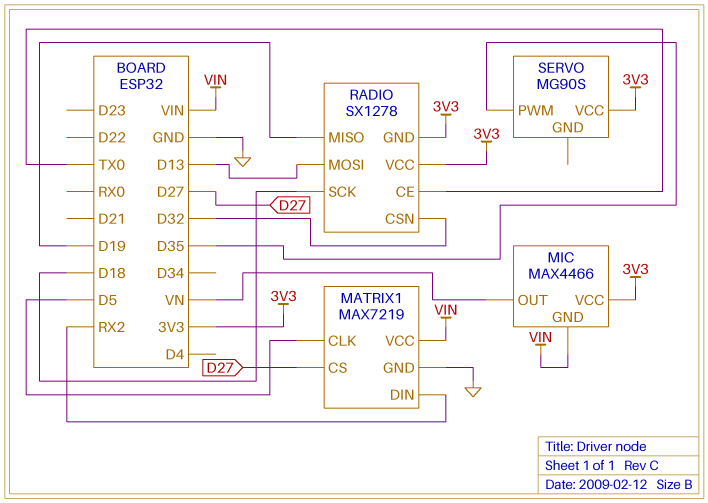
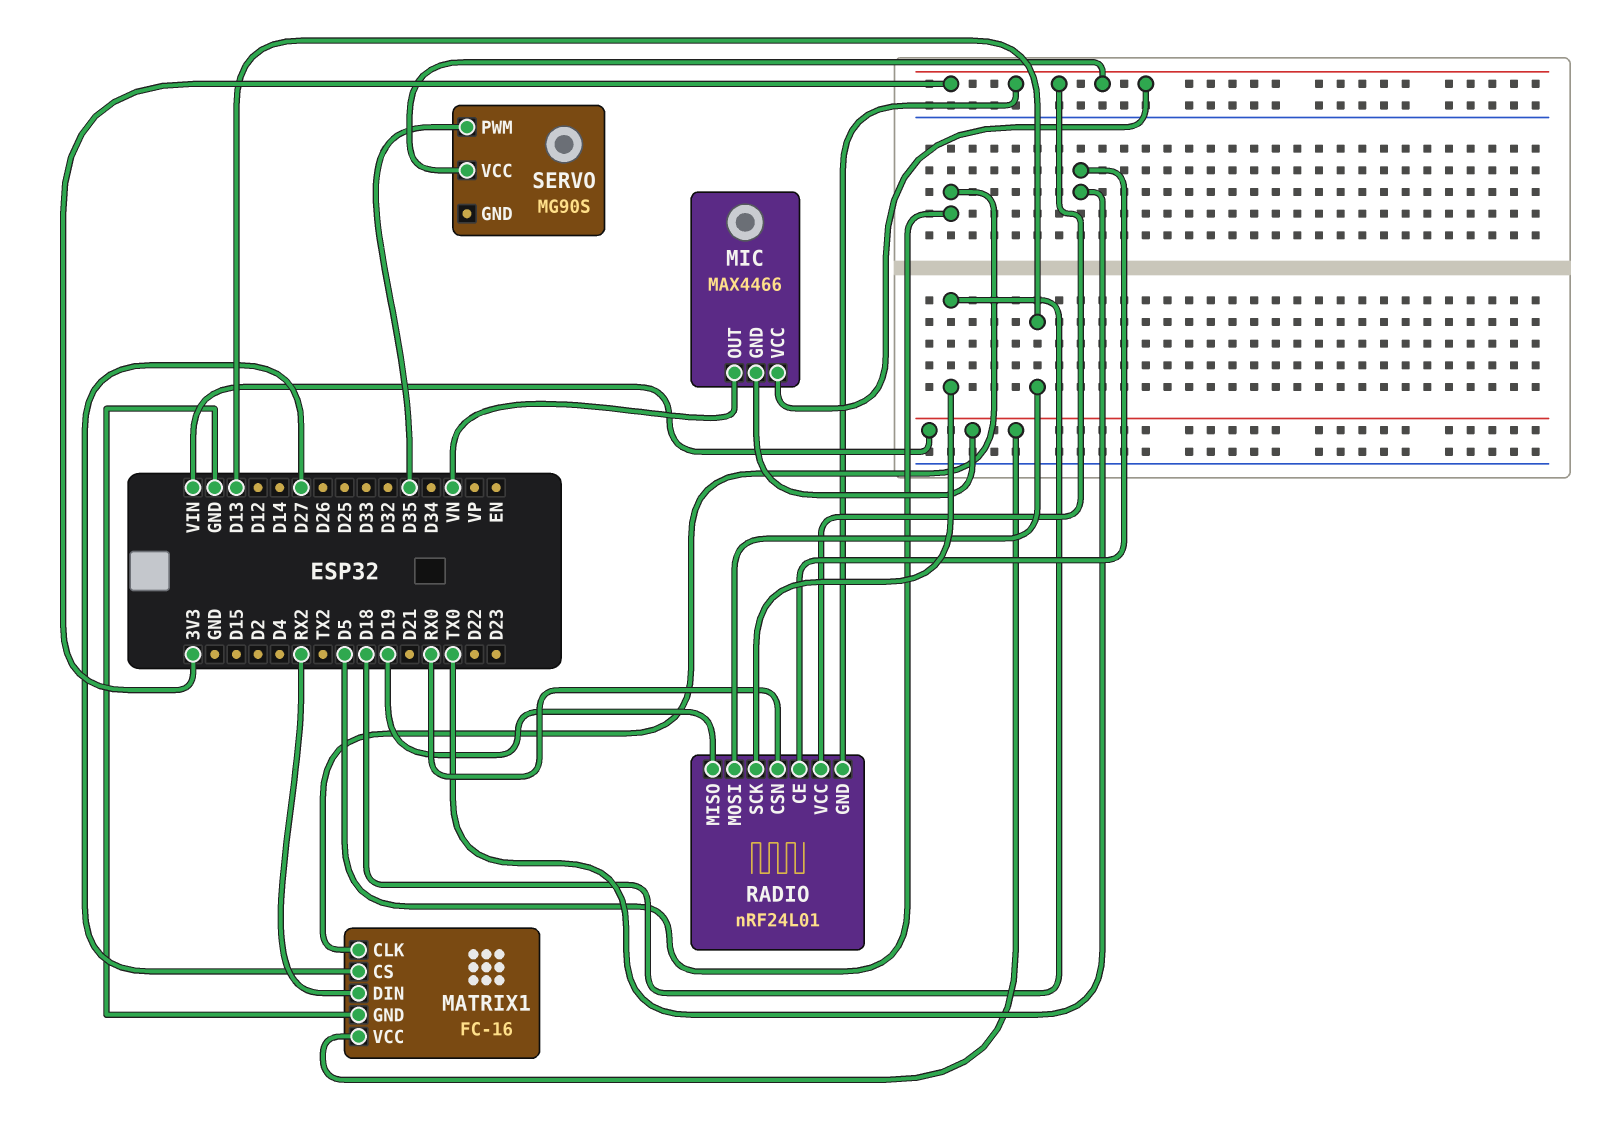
MATRIX1: MAX7219 -> FC-16
RADIO: SX1278 -> nRF24L01
RADIO pin CSN: D32 -> RX0

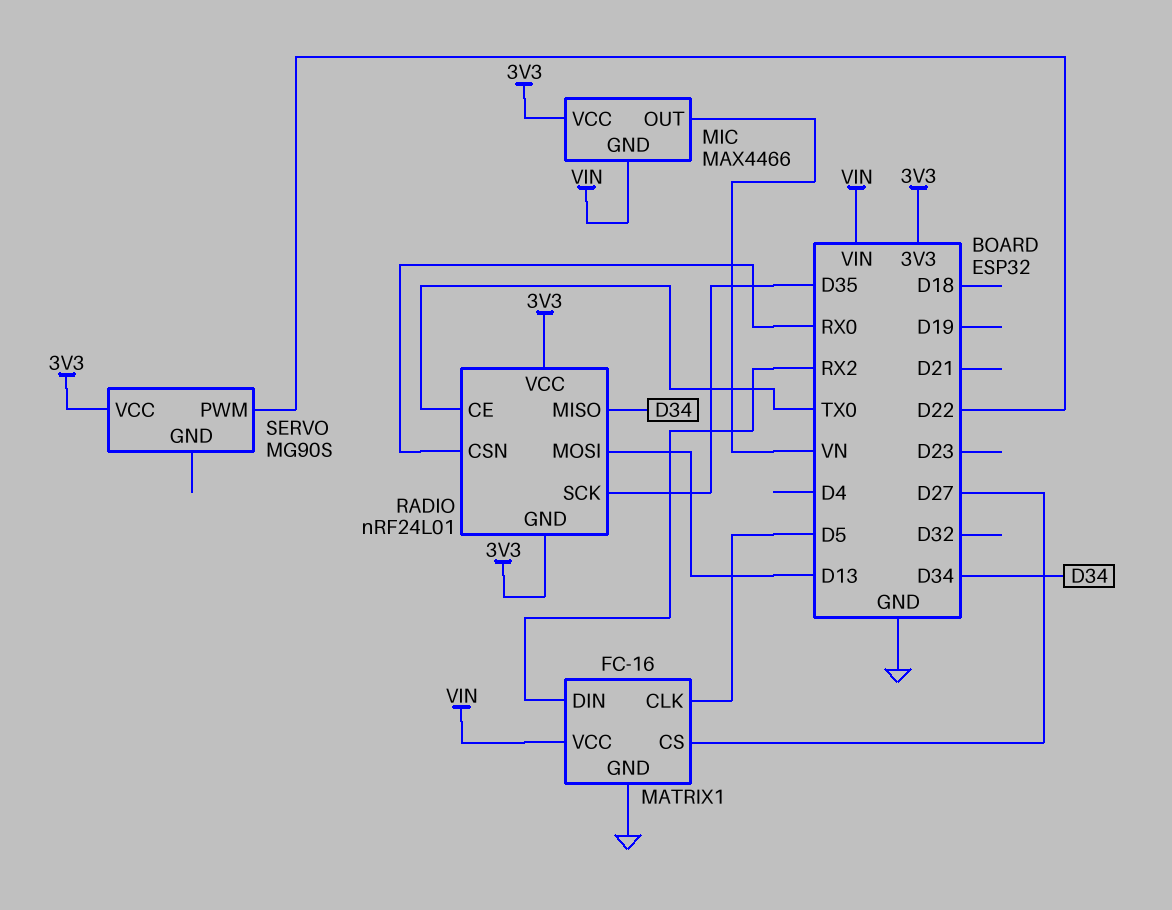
RADIO pin MISO: D19 -> D34
RADIO pin SCK: D18 -> D35
SERVO pin PWM: D35 -> D22

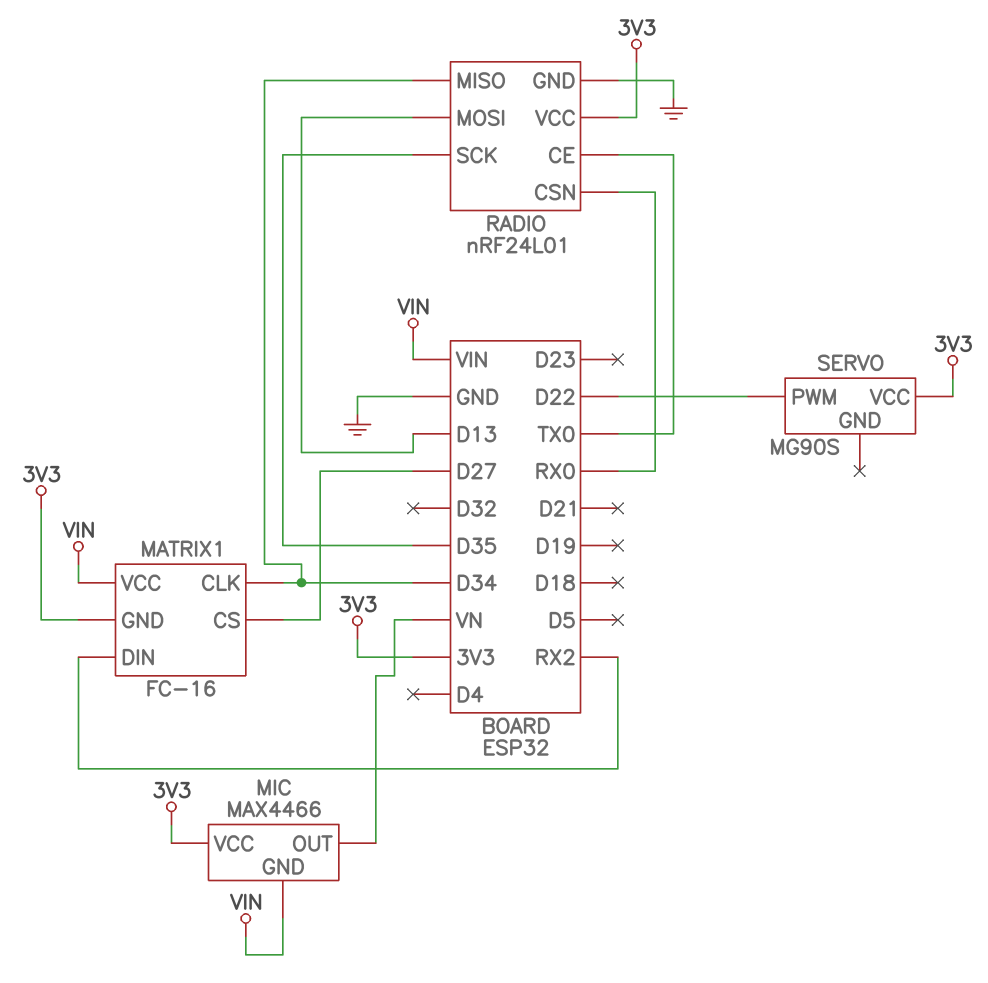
MATRIX1 pin CLK: D5 -> D34
MATRIX1 pin GND: GND -> 3V3
RADIO pin GND: 3V3 -> GND

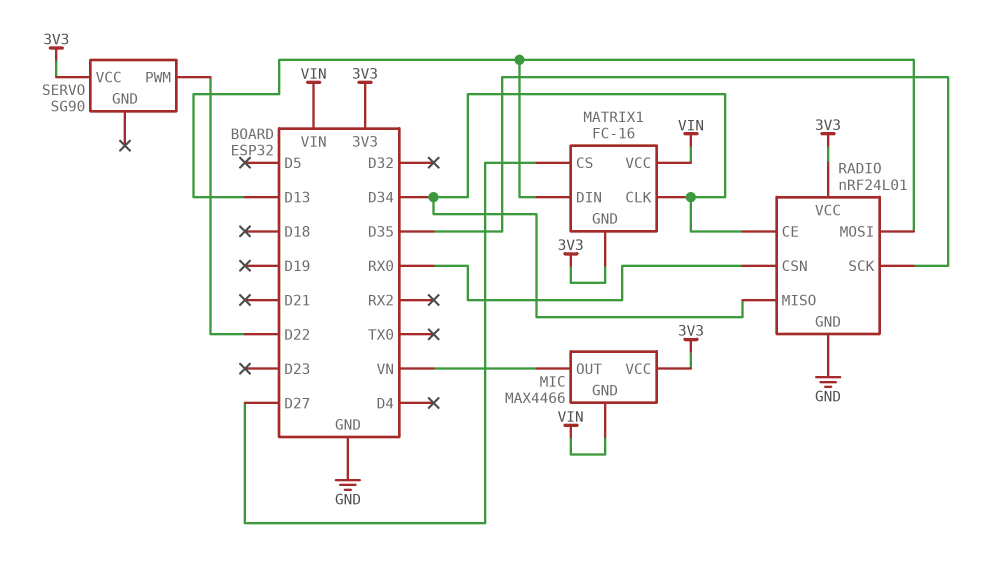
MATRIX1 pin DIN: RX2 -> D13
RADIO pin CE: TX0 -> D34
SERVO: MG90S -> SG90

